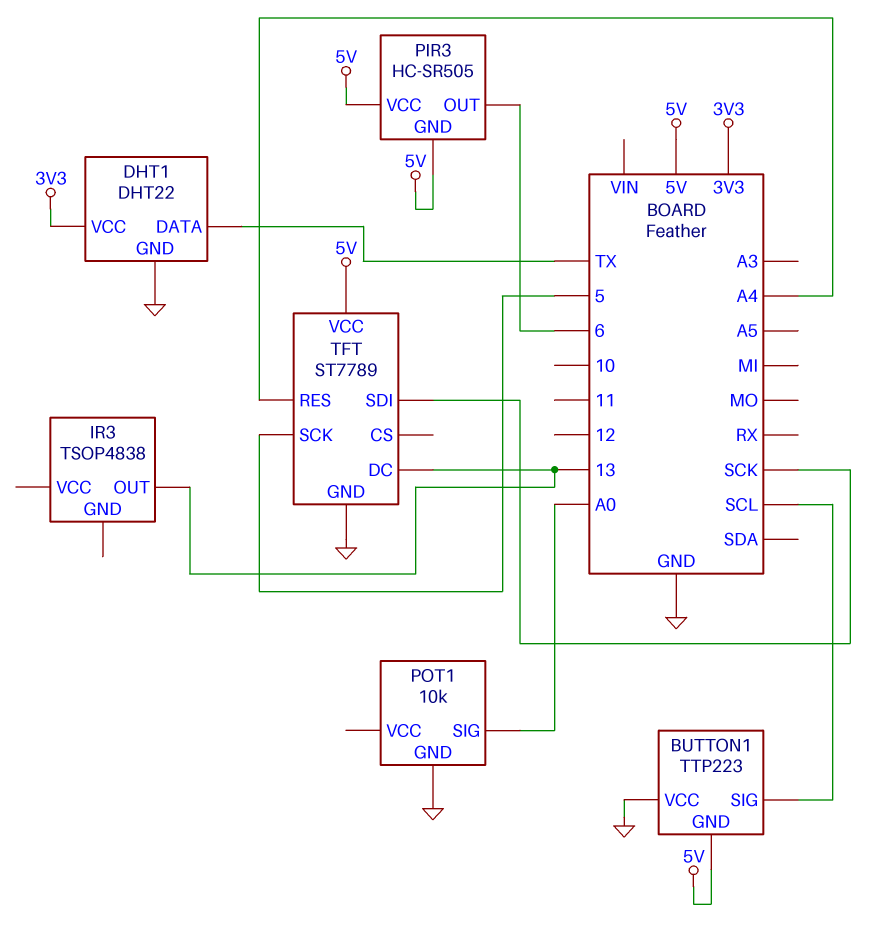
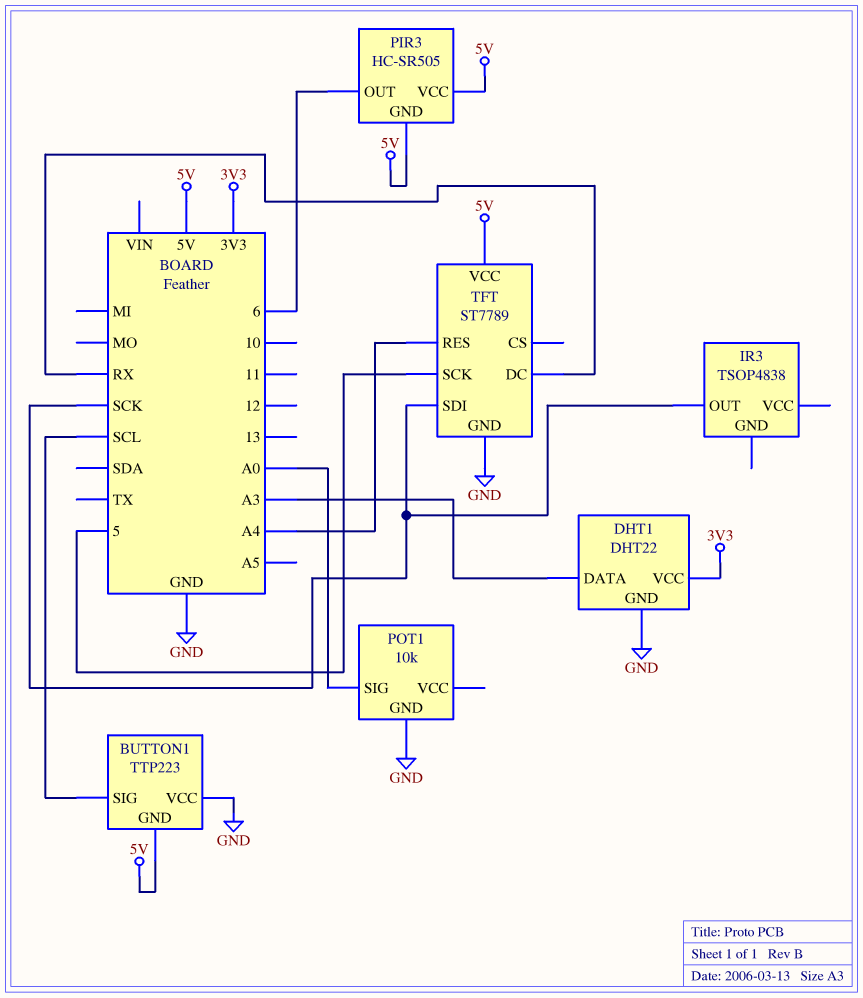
DHT1 pin DATA: TX -> A3
IR3 pin OUT: 13 -> SCK
TFT pin DC: 13 -> RX

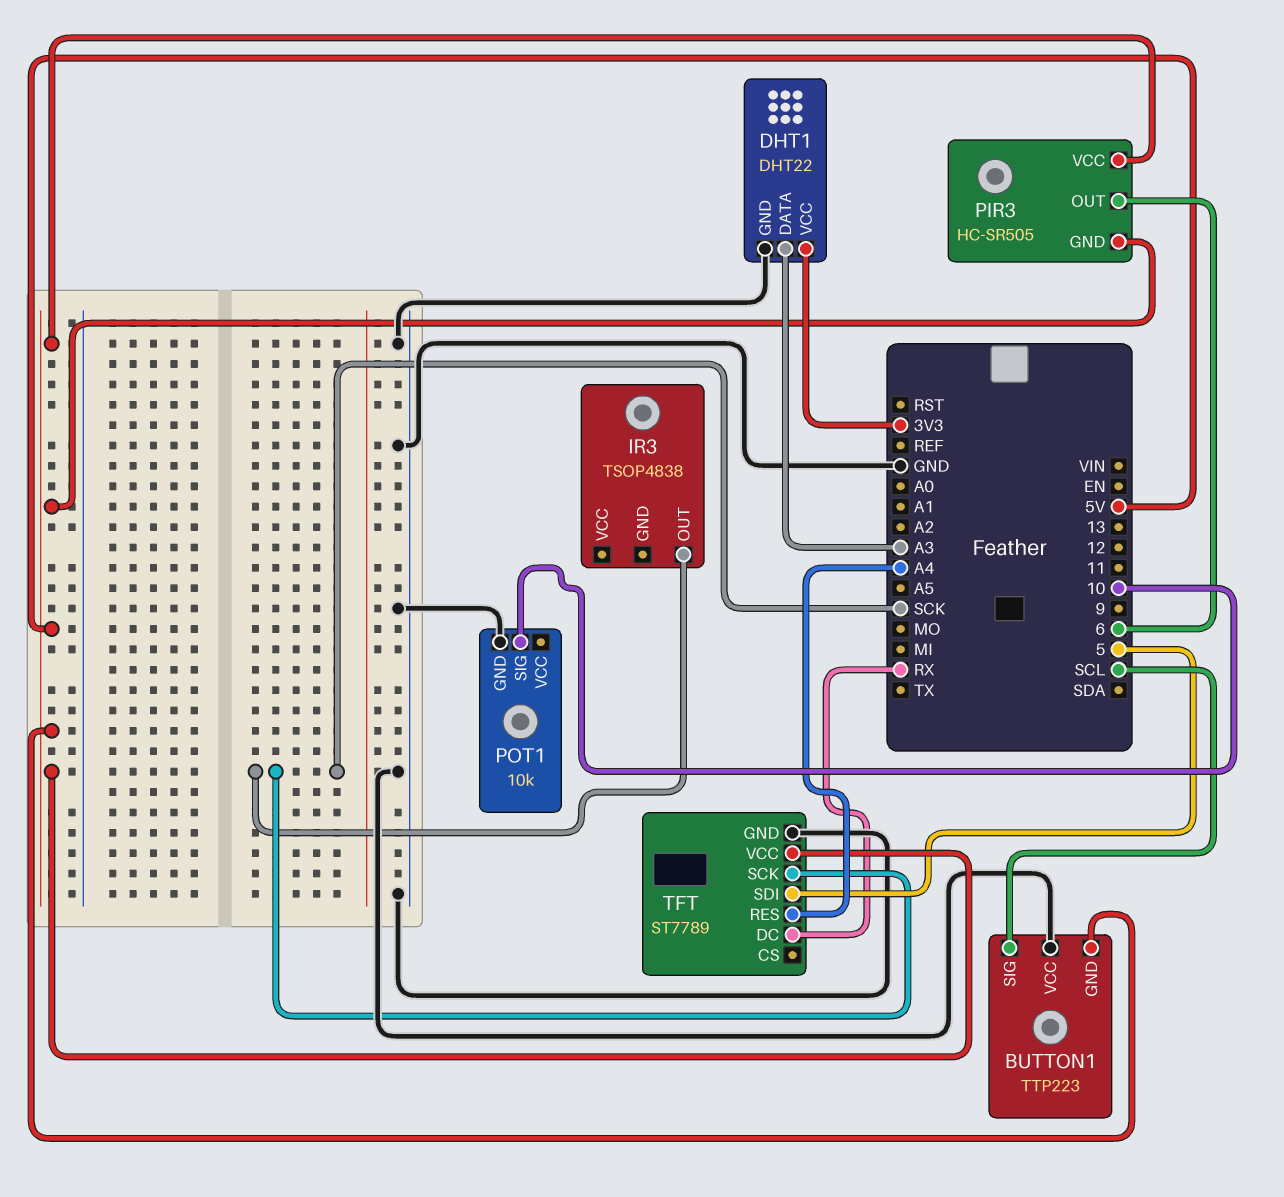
POT1 pin SIG: A0 -> 10
TFT pin SCK: 5 -> SCK
TFT pin SDI: SCK -> 5

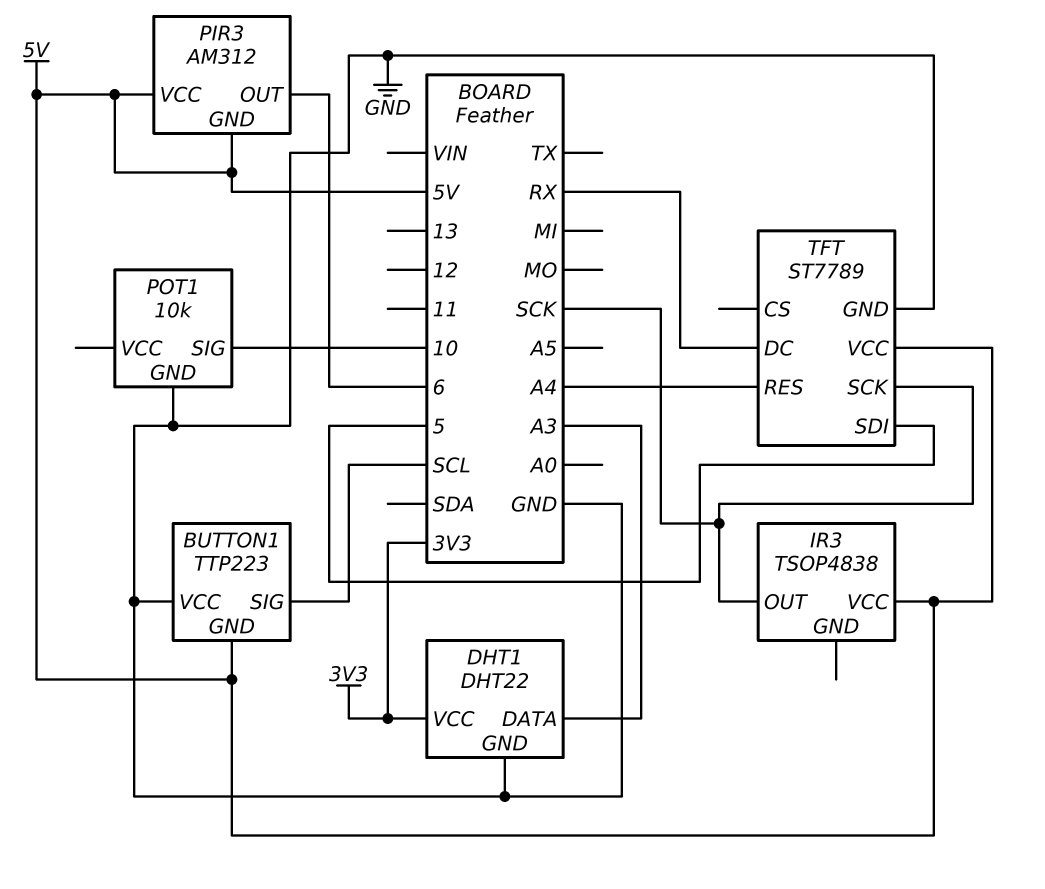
IR3 pin VCC: none -> 5V
PIR3: HC-SR505 -> AM312

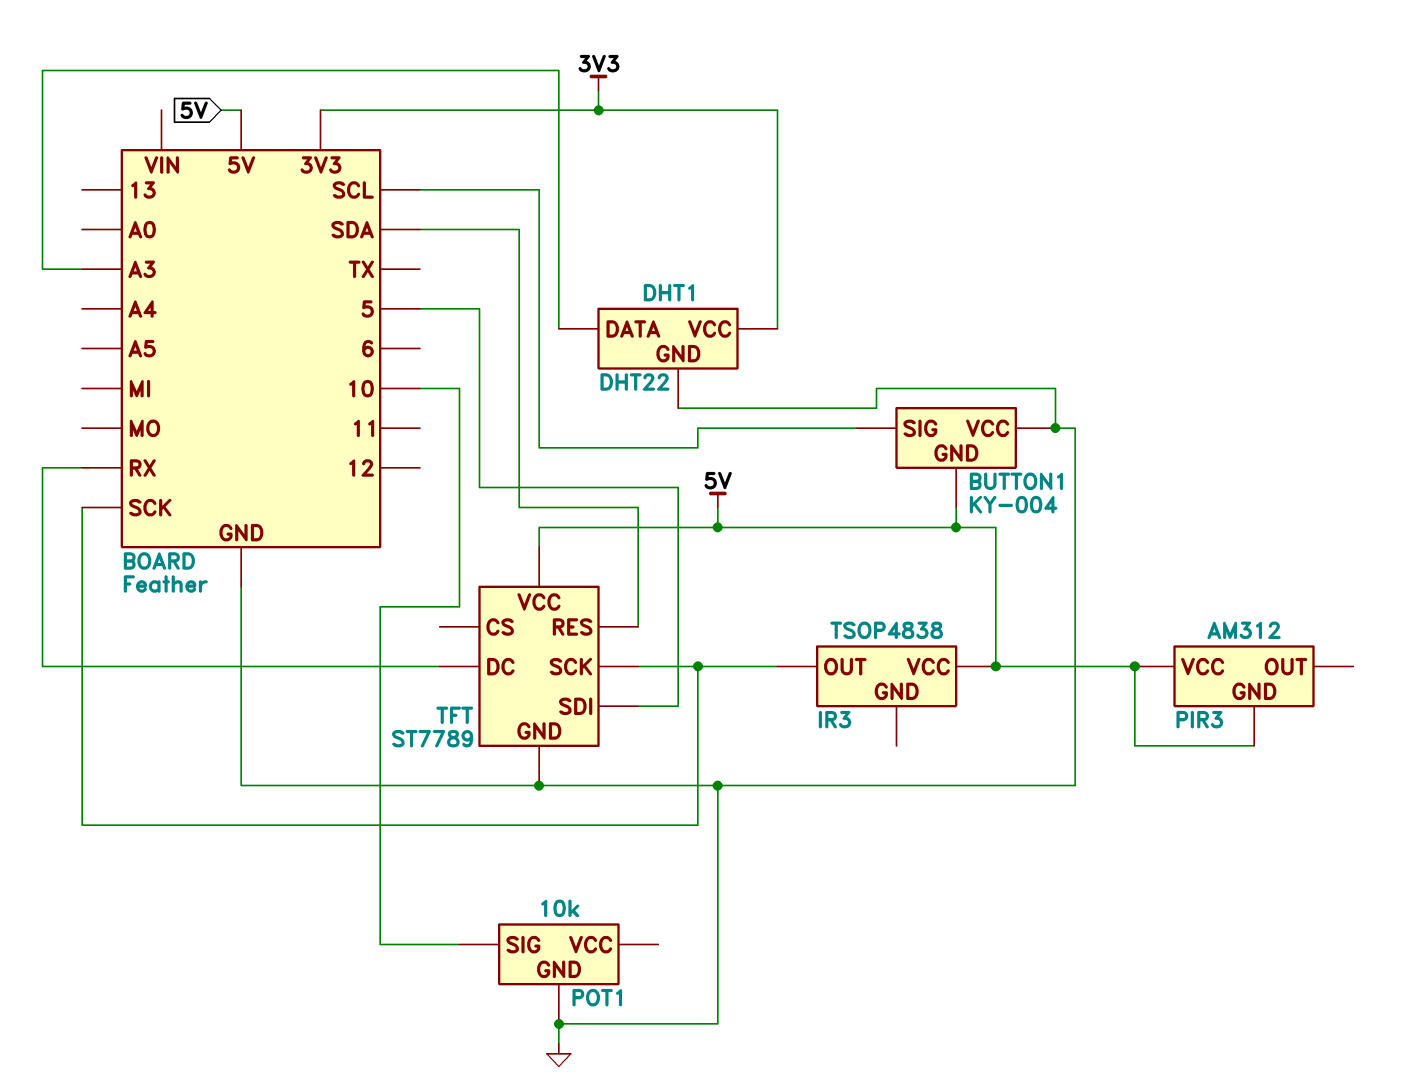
BUTTON1: TTP223 -> KY-004
PIR3 pin OUT: 6 -> none
TFT pin RES: A4 -> SDA

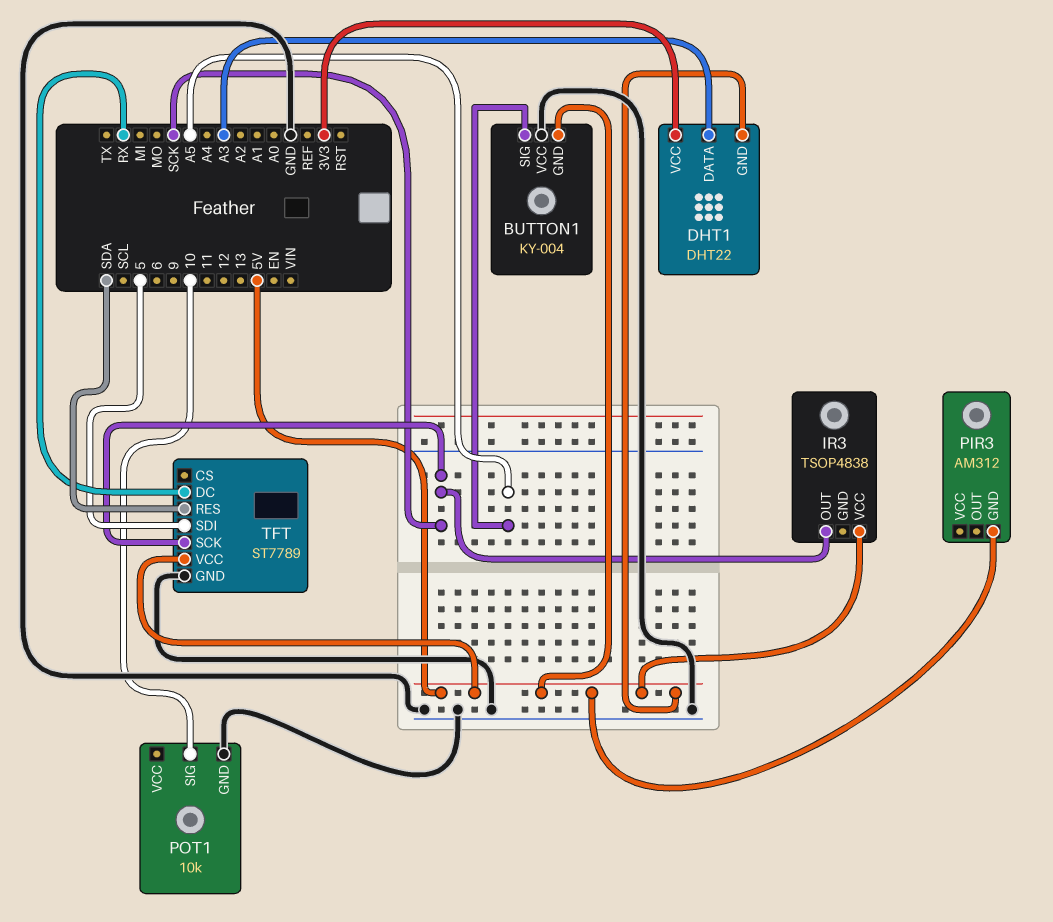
BUTTON1 pin SIG: SCL -> A5
DHT1 pin GND: GND -> 5V
PIR3 pin VCC: 5V -> none

